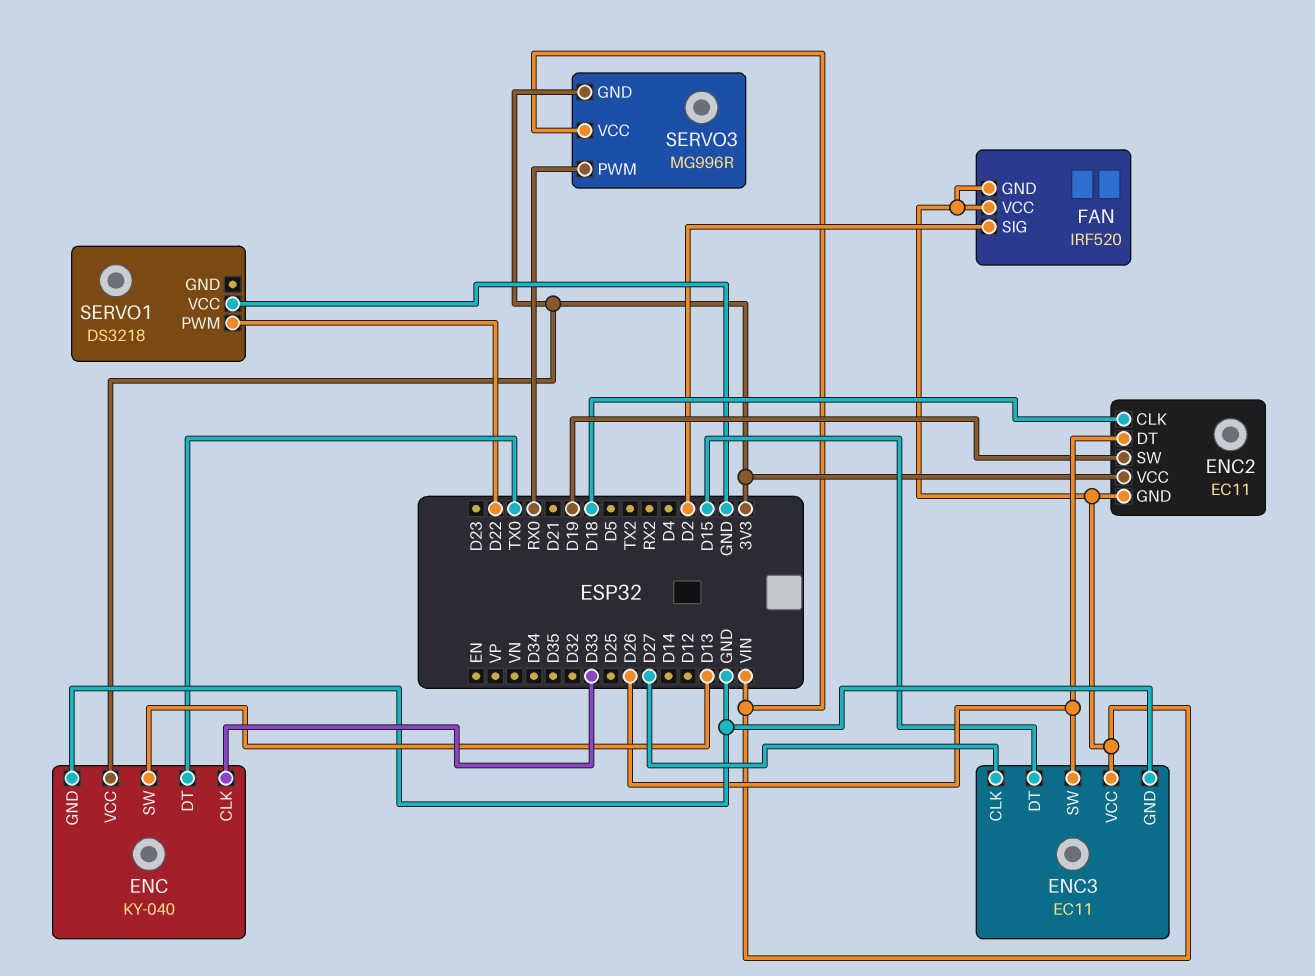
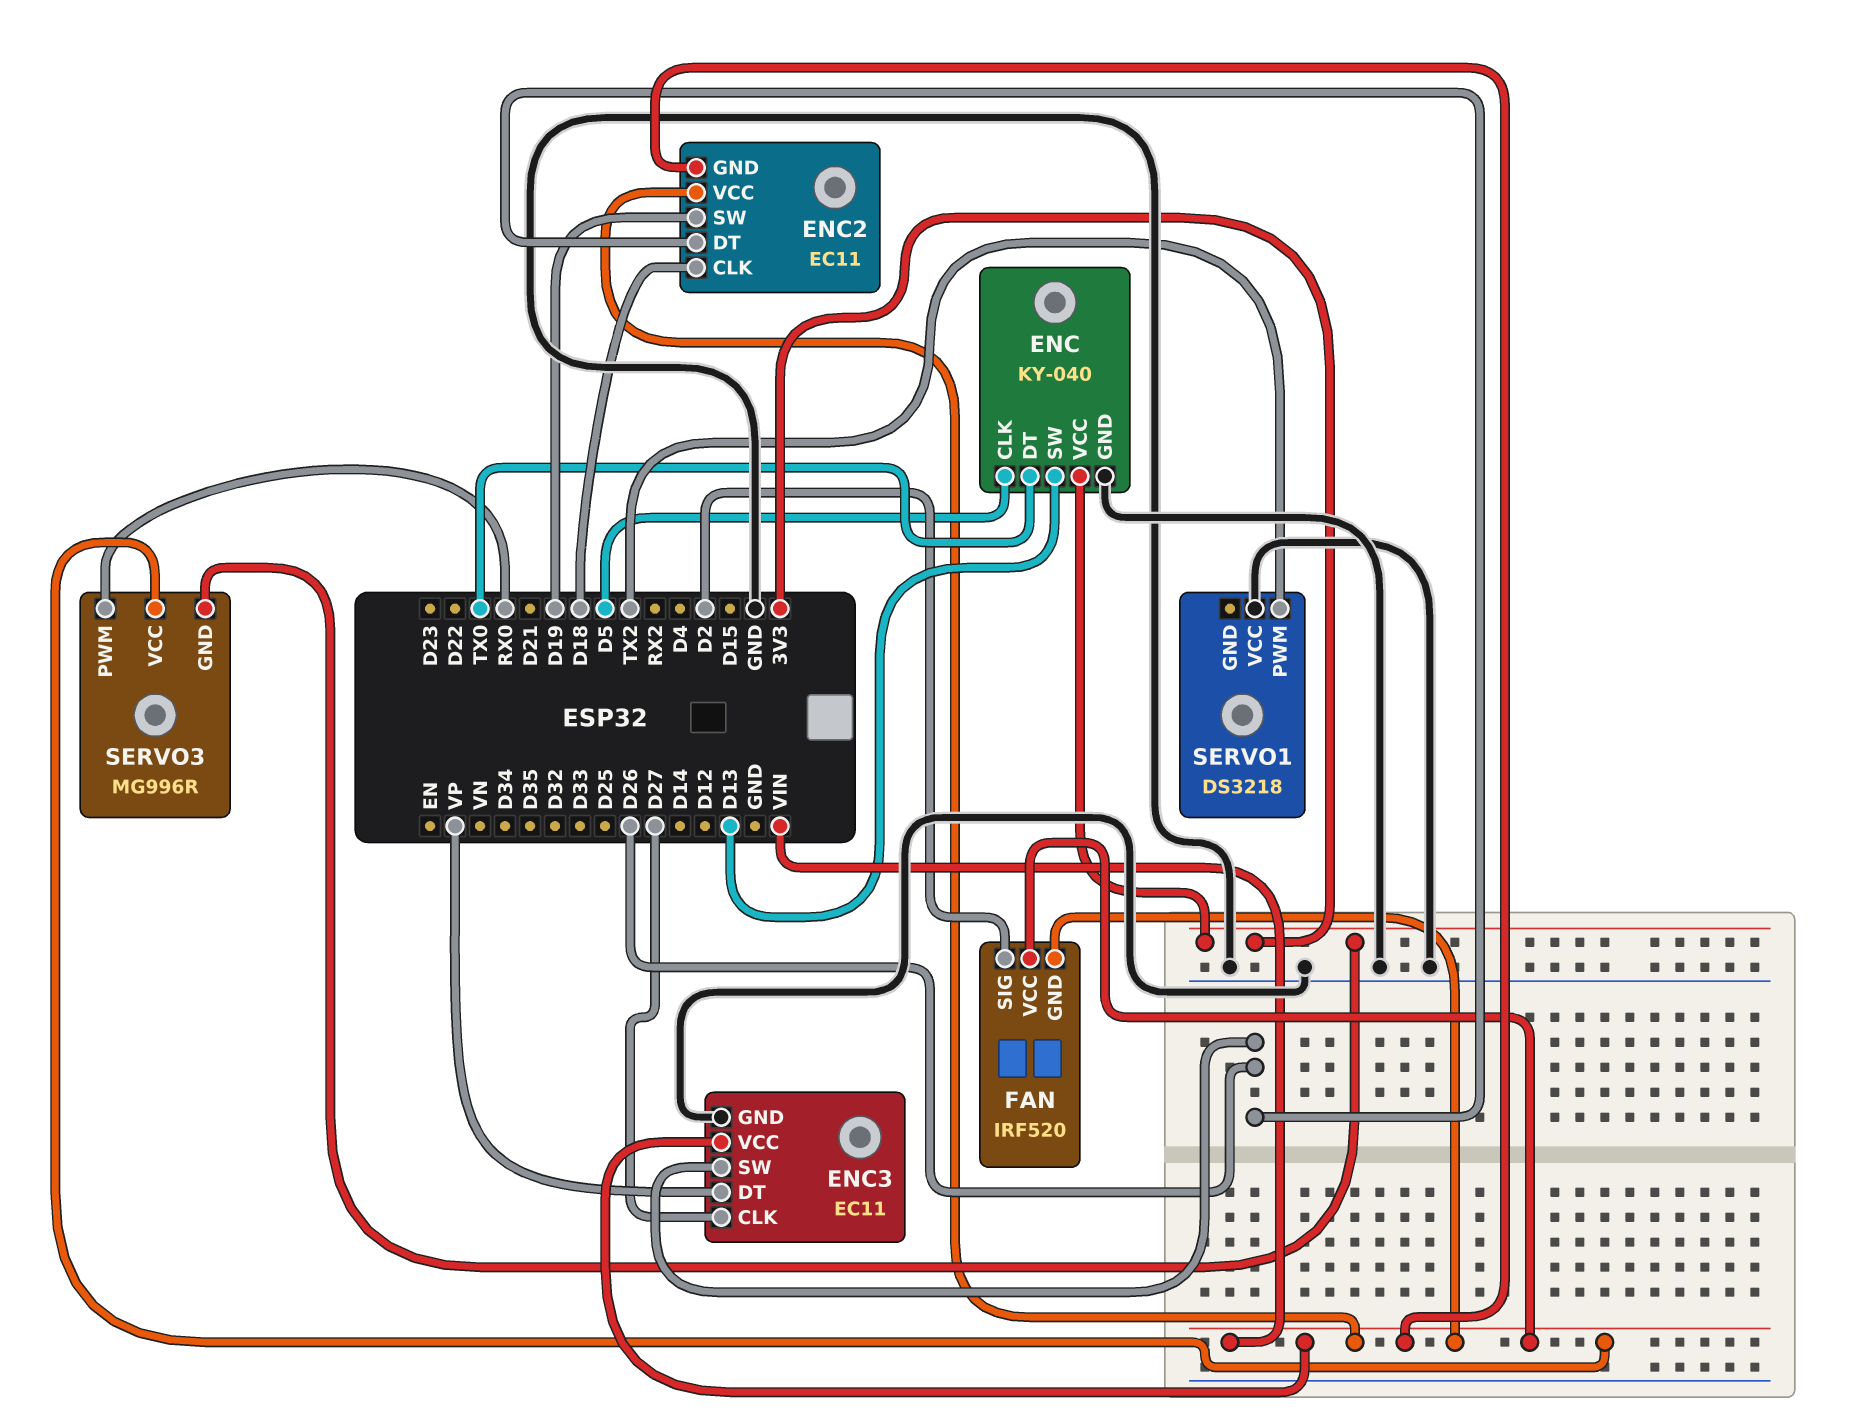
ENC pin CLK: D33 -> D5
ENC2 pin VCC: 3V3 -> VIN
ENC3 pin DT: D15 -> VP
SERVO1 pin PWM: D22 -> TX2

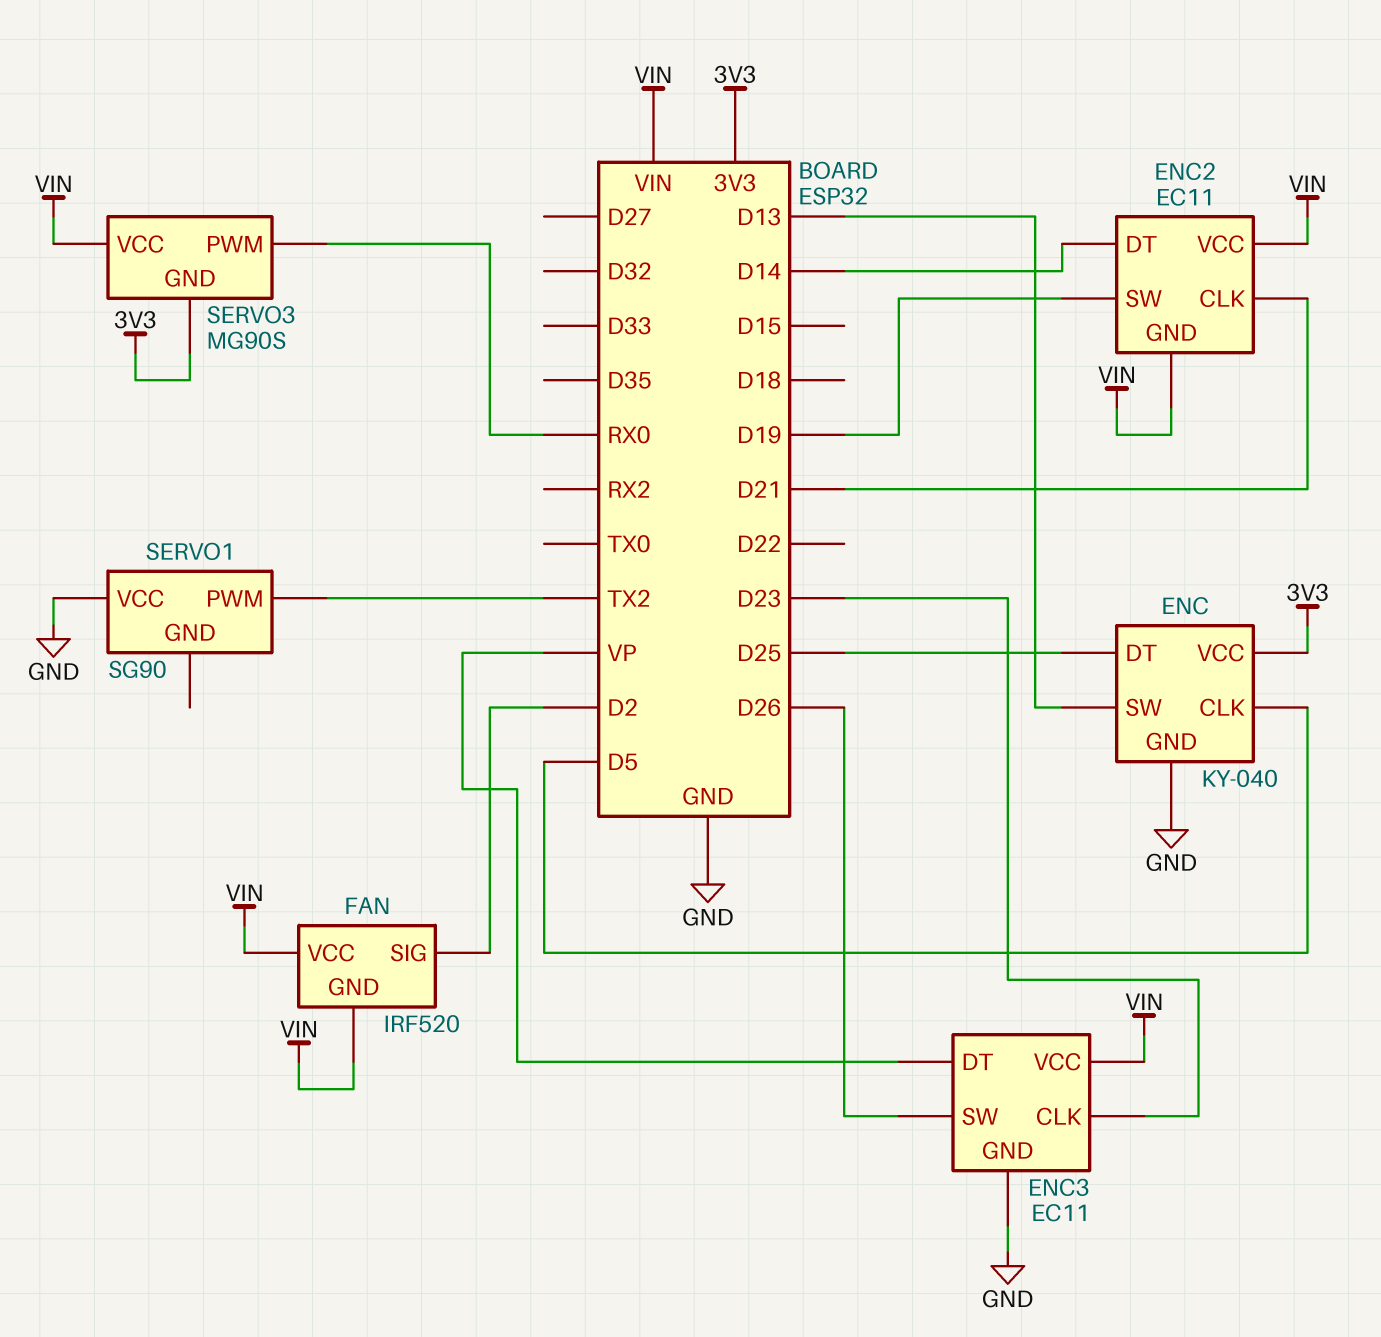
ENC pin DT: TX0 -> D25
ENC2 pin CLK: D18 -> D21
ENC2 pin DT: D26 -> D14
ENC3 pin CLK: D27 -> D23
SERVO1: DS3218 -> SG90
SERVO3: MG996R -> MG90S

